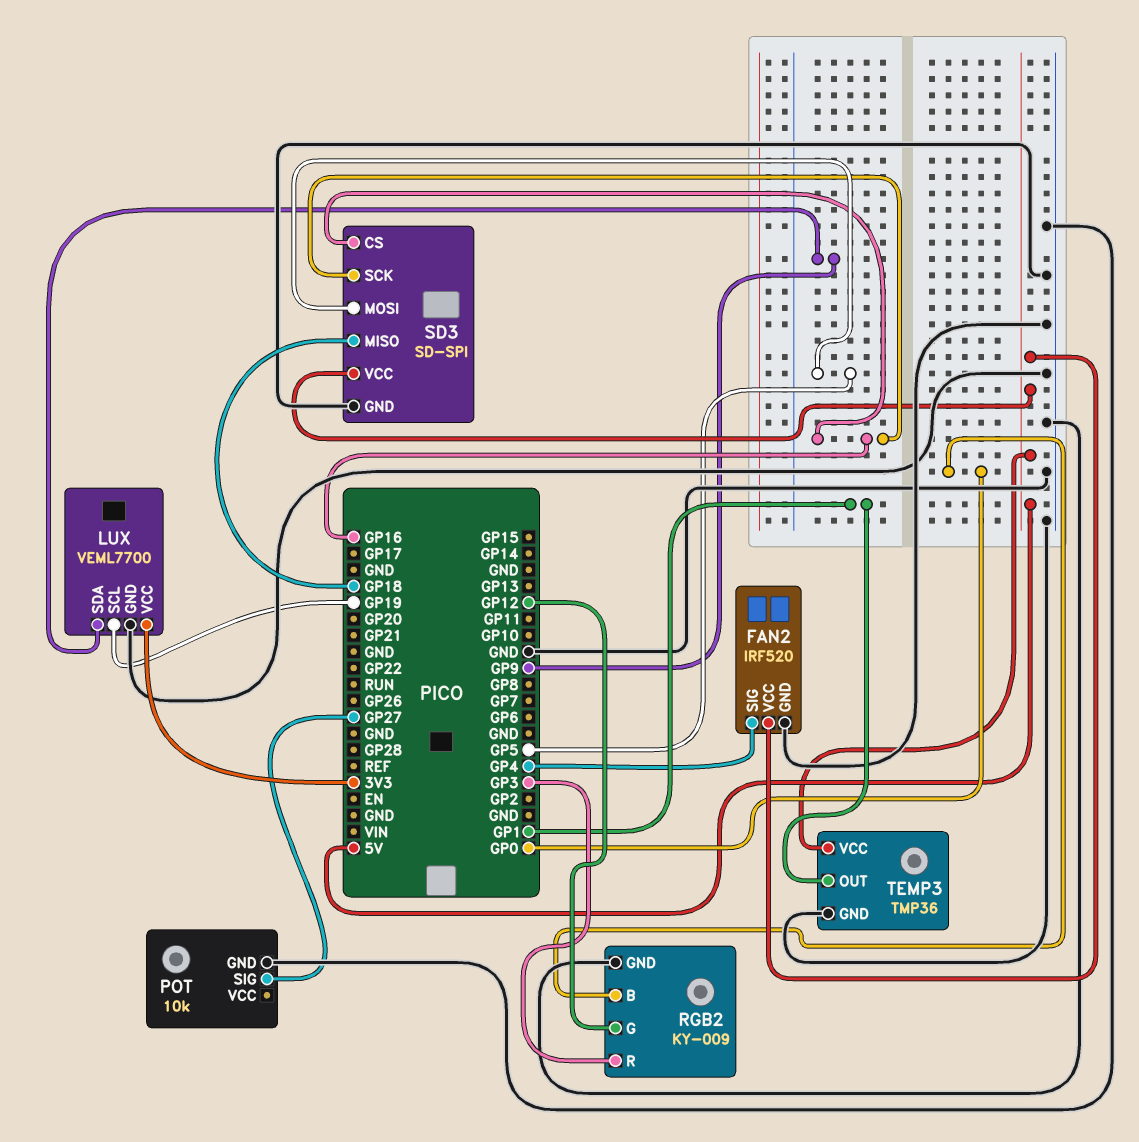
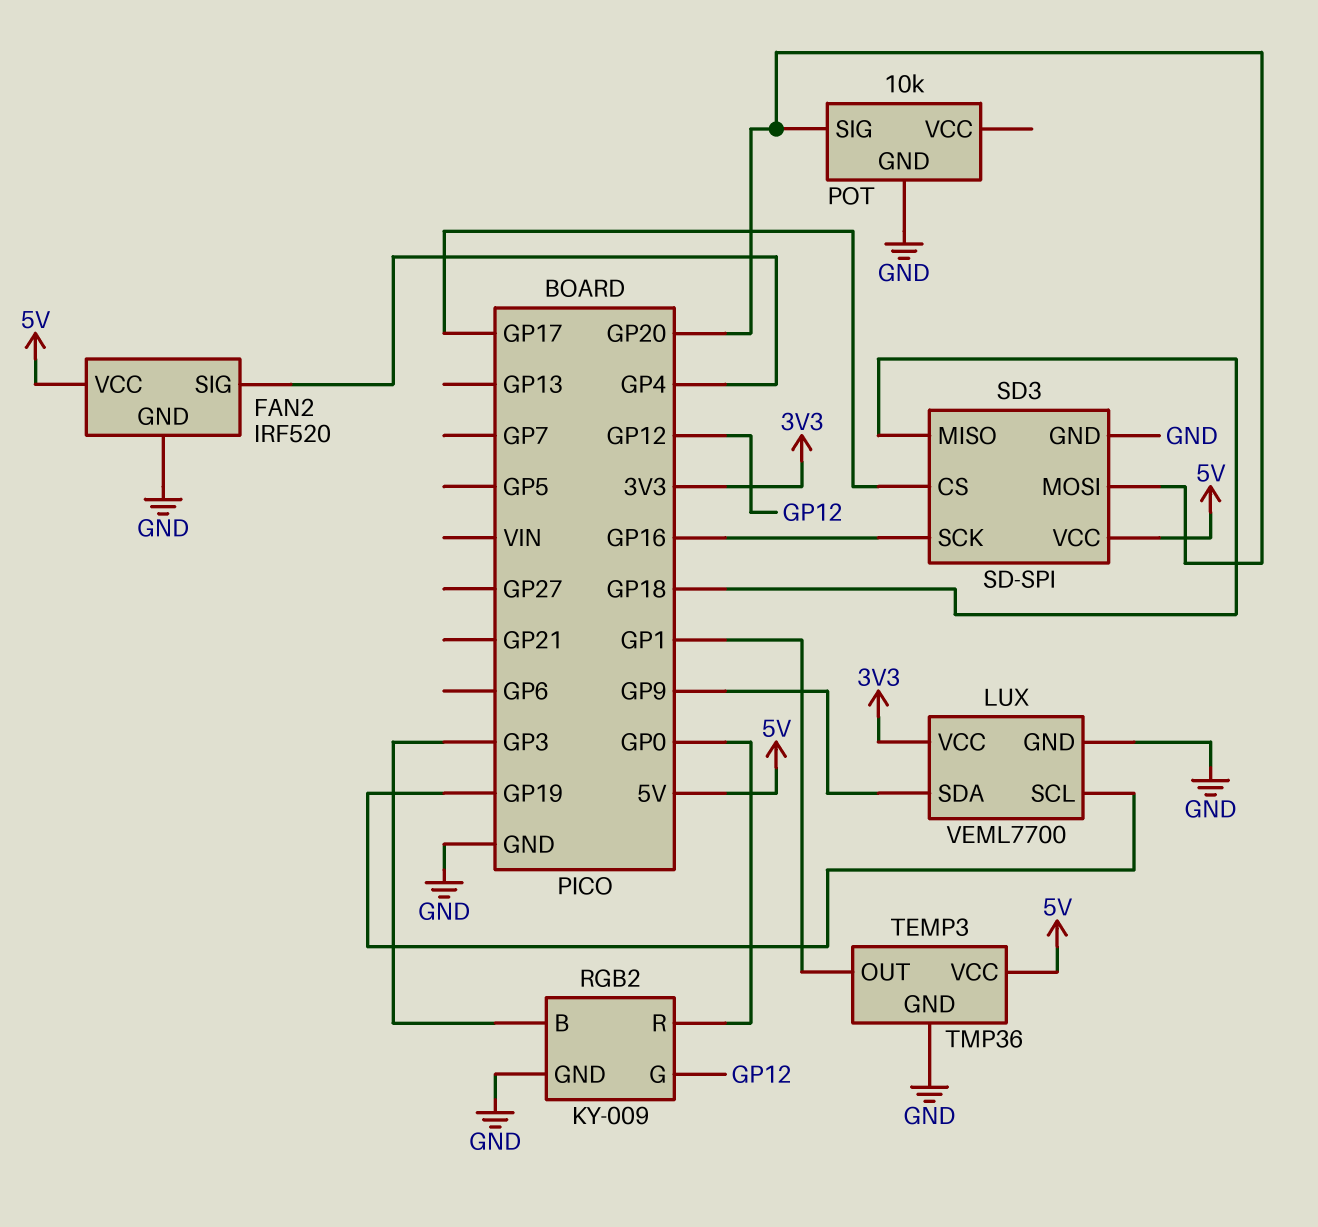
POT pin SIG: GP27 -> GP20
RGB2 pin B: GP0 -> GP3
RGB2 pin R: GP3 -> GP0
SD3 pin CS: GP16 -> GP17
SD3 pin MOSI: GP5 -> GP20

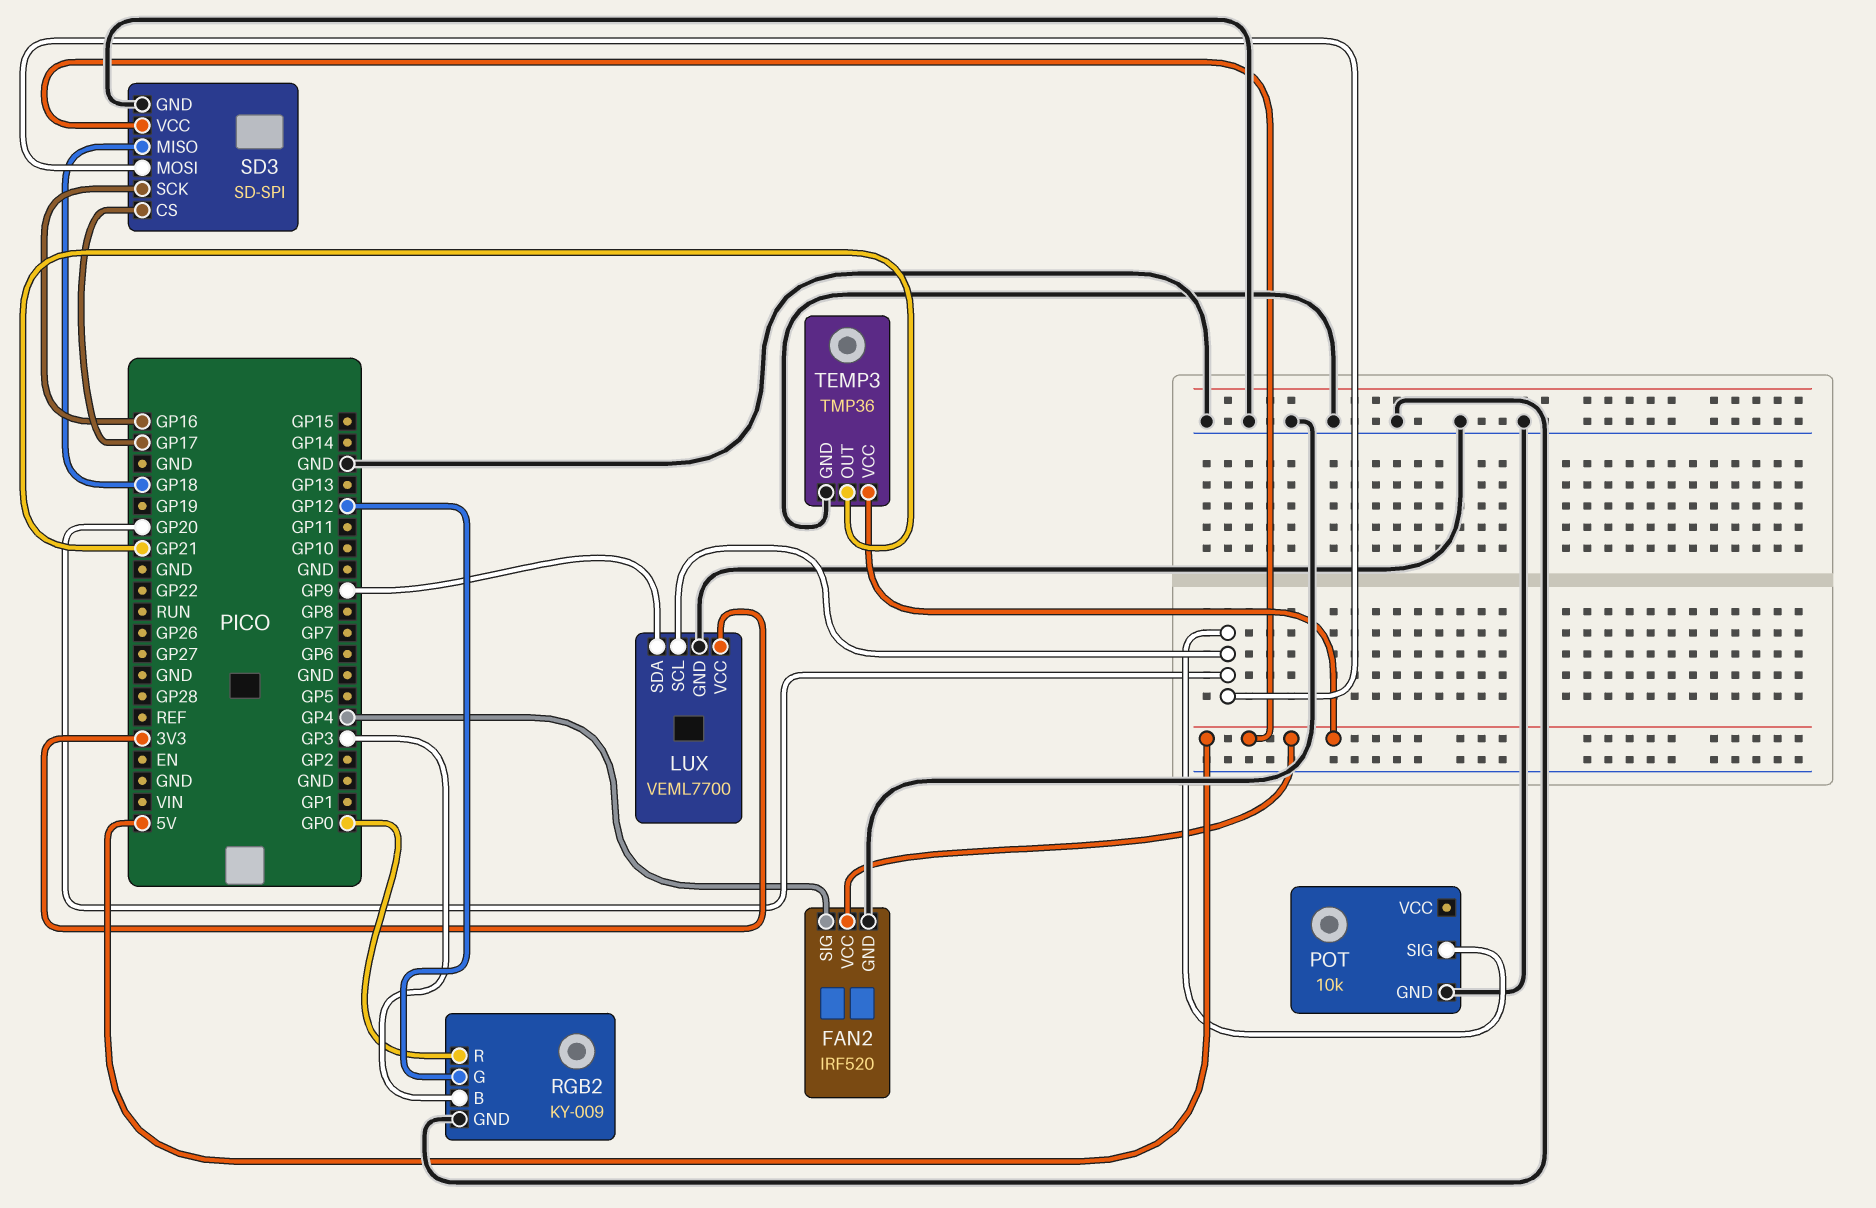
LUX pin SCL: GP19 -> GP20
TEMP3 pin OUT: GP1 -> GP21

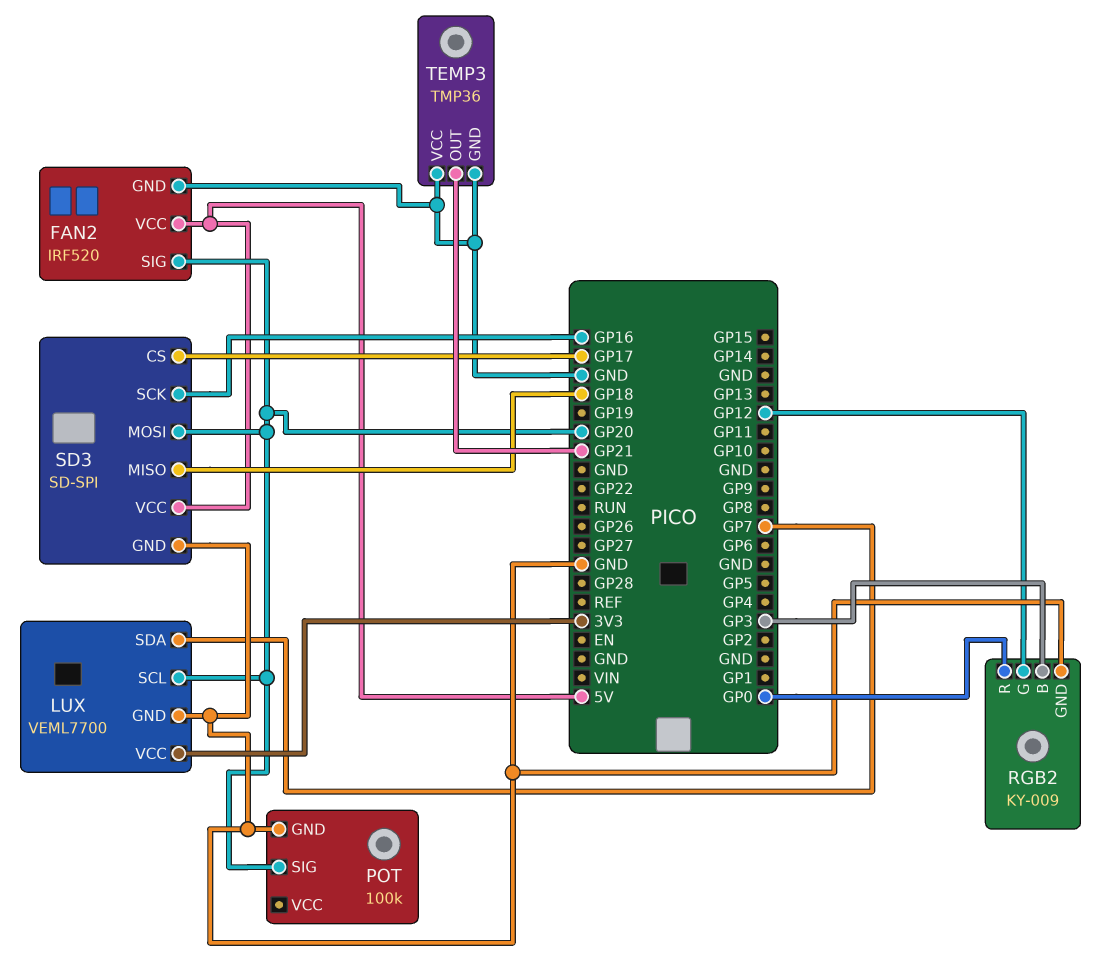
FAN2 pin SIG: GP4 -> GP20
LUX pin SDA: GP9 -> GP7
POT: 10k -> 100k
TEMP3 pin VCC: 5V -> GND

